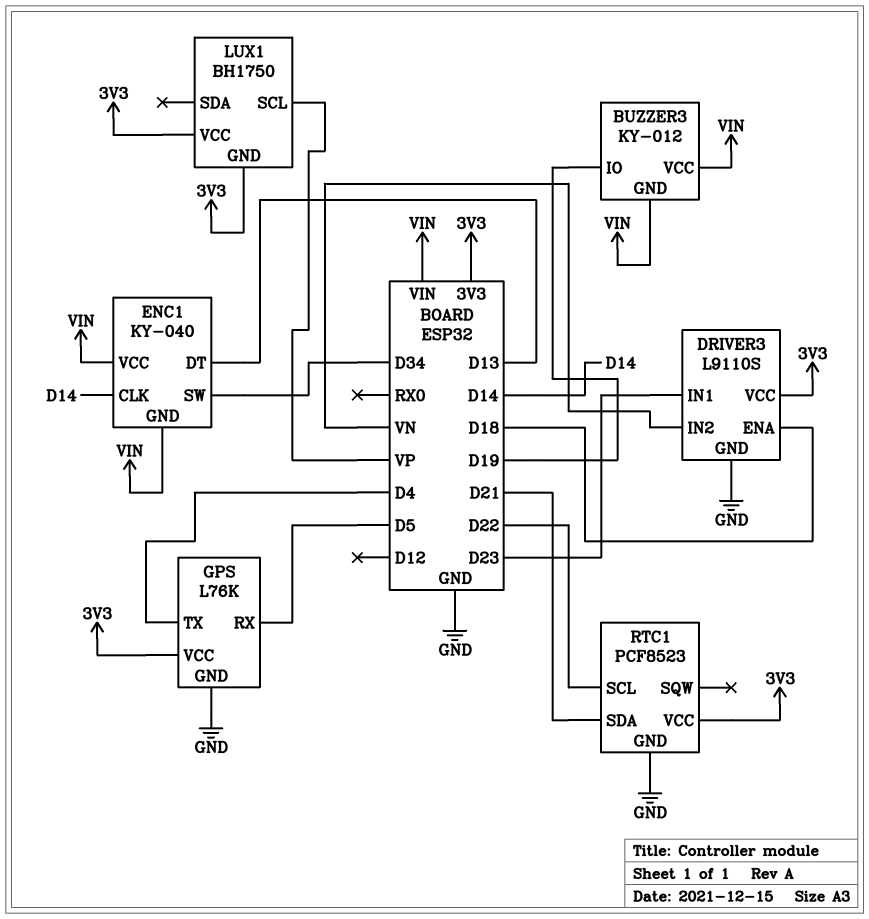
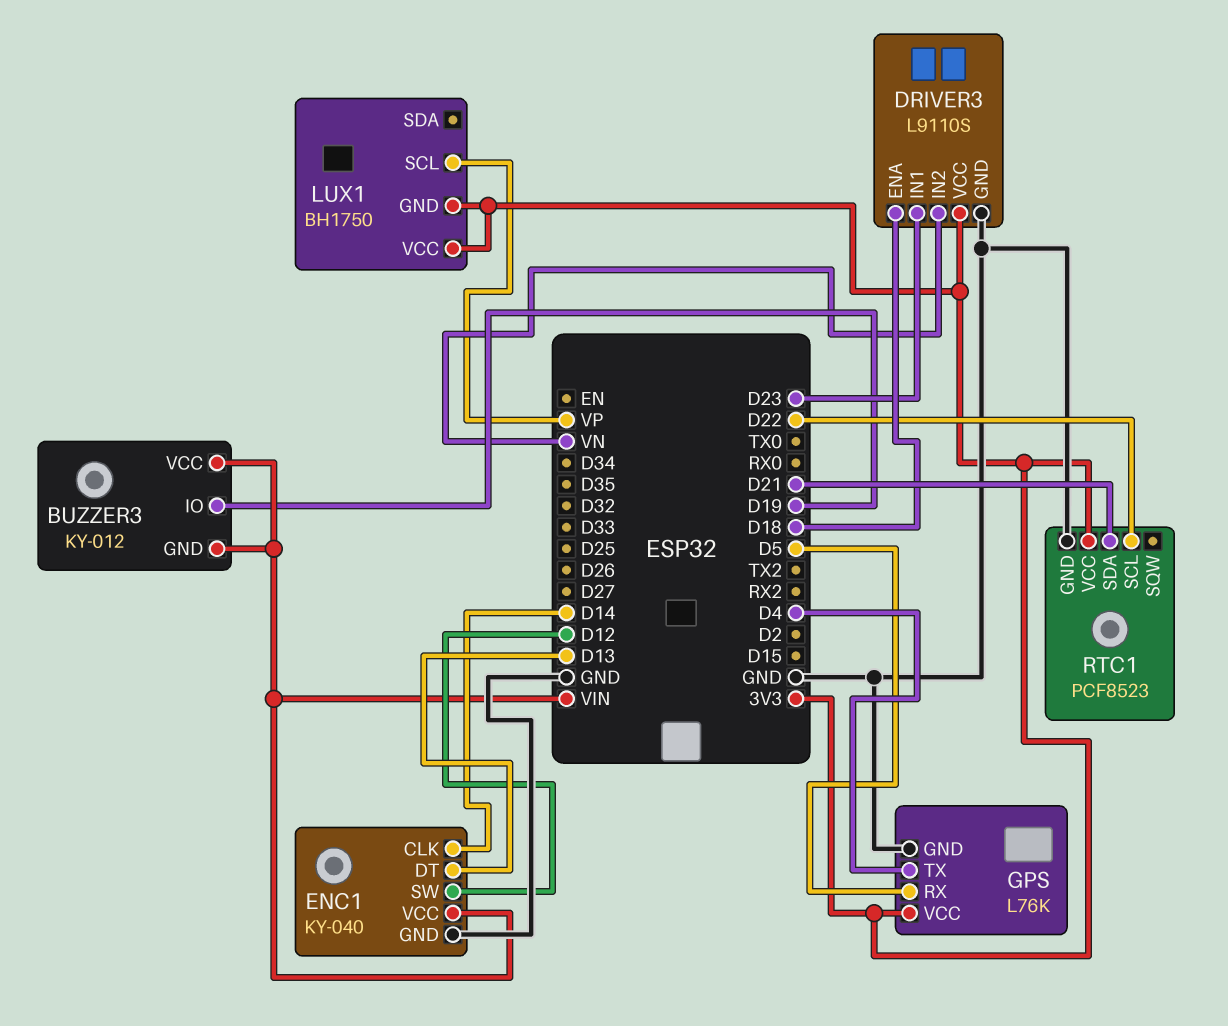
ENC1 pin GND: VIN -> GND
ENC1 pin SW: D34 -> D12

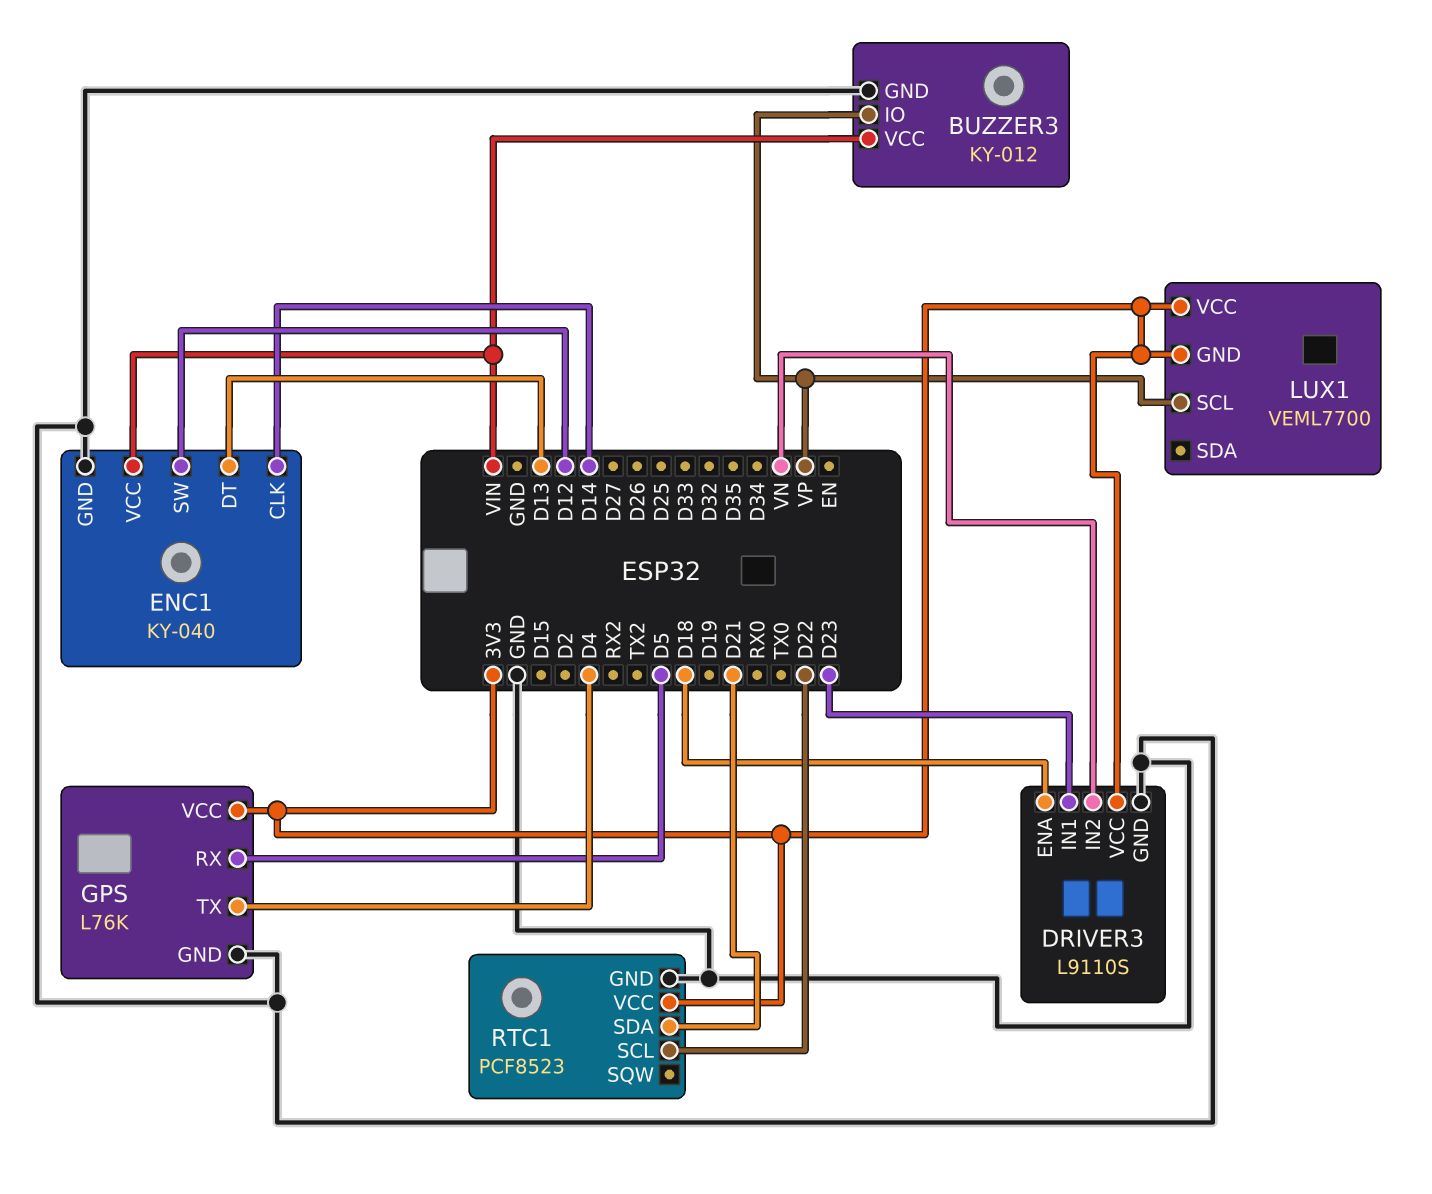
BUZZER3 pin GND: VIN -> GND
BUZZER3 pin IO: D19 -> VP
LUX1: BH1750 -> VEML7700

